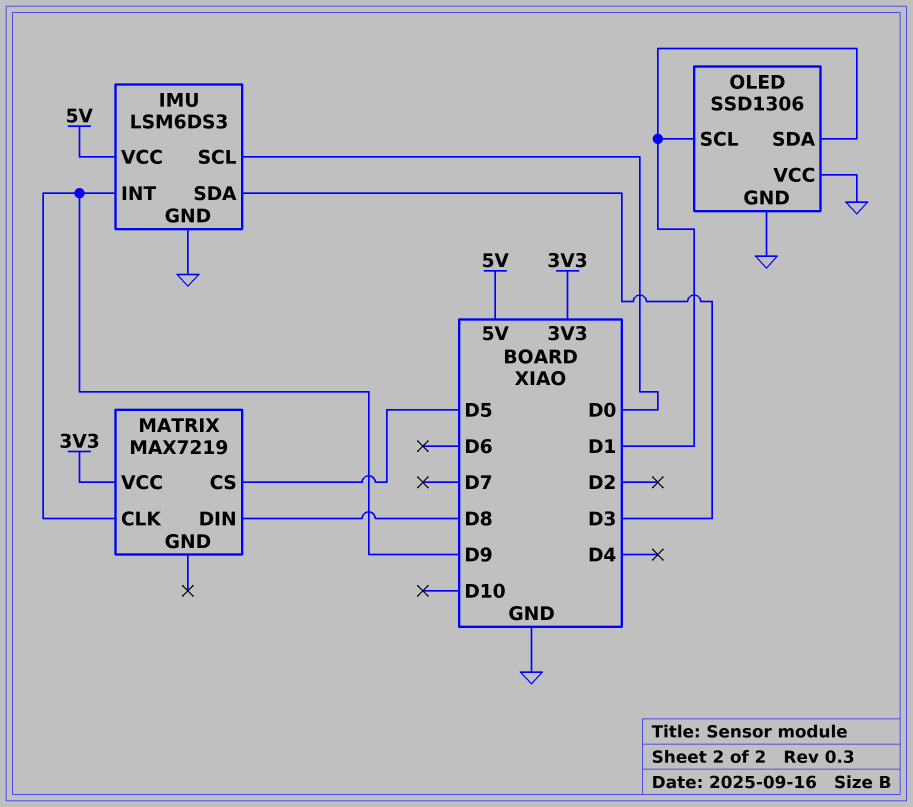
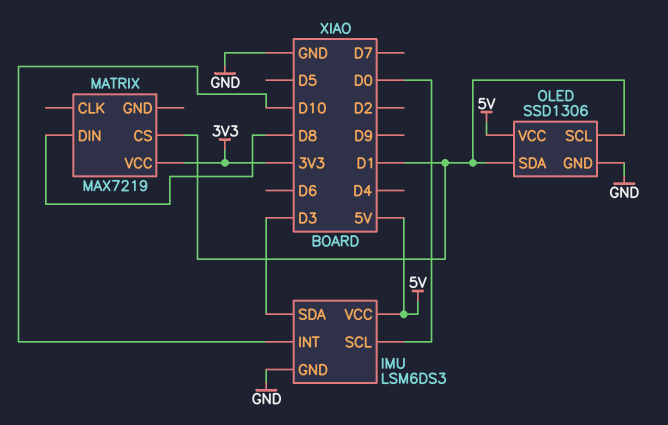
IMU pin INT: D9 -> D10
MATRIX pin CLK: D9 -> none
MATRIX pin CS: D5 -> D1
OLED pin VCC: GND -> 5V

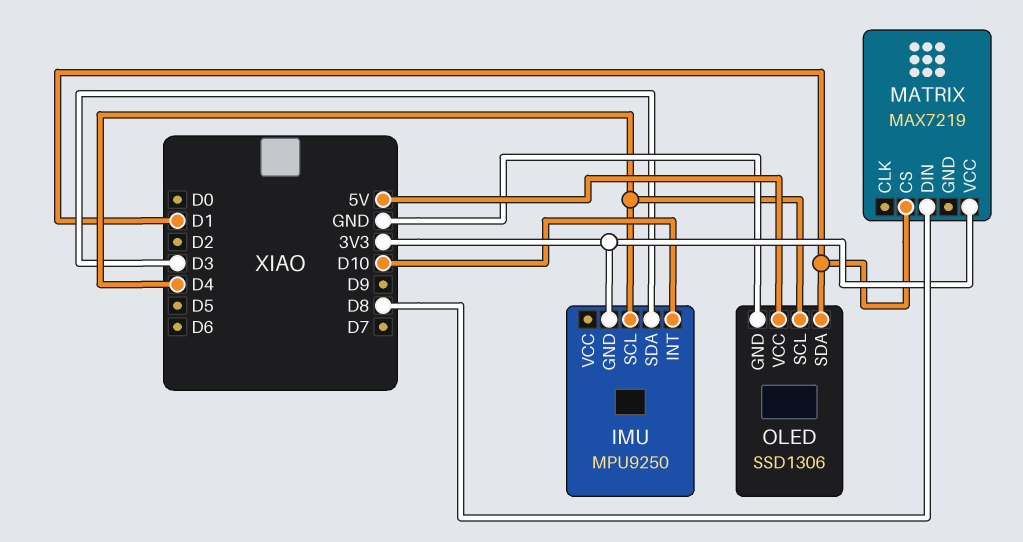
IMU: LSM6DS3 -> MPU9250
IMU pin GND: GND -> 3V3
IMU pin SCL: D0 -> D4
IMU pin VCC: 5V -> none
OLED pin SCL: D1 -> D4

